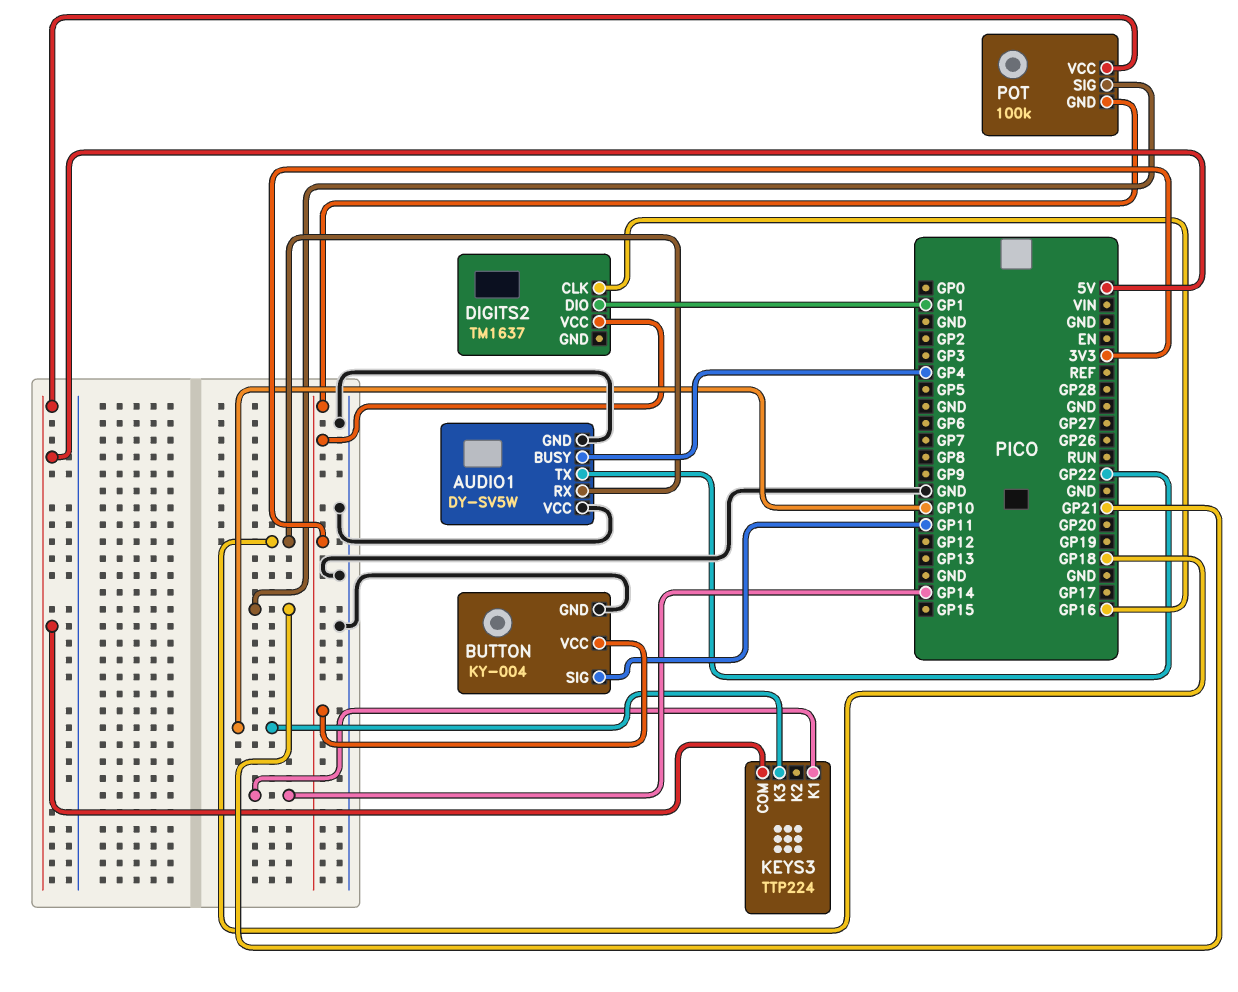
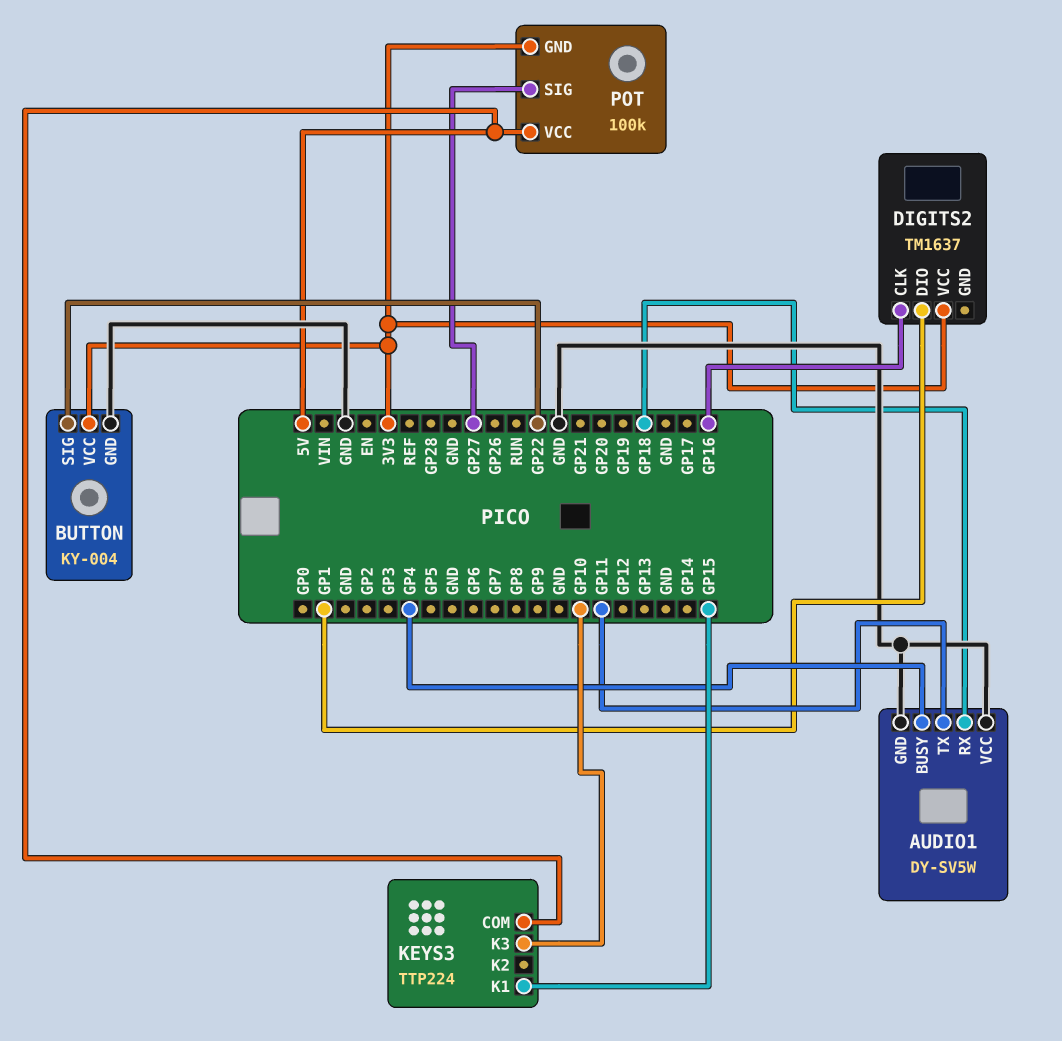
AUDIO1 pin TX: GP22 -> GP11
BUTTON pin SIG: GP11 -> GP22
KEYS3 pin K1: GP14 -> GP15
POT pin SIG: GP21 -> GP27

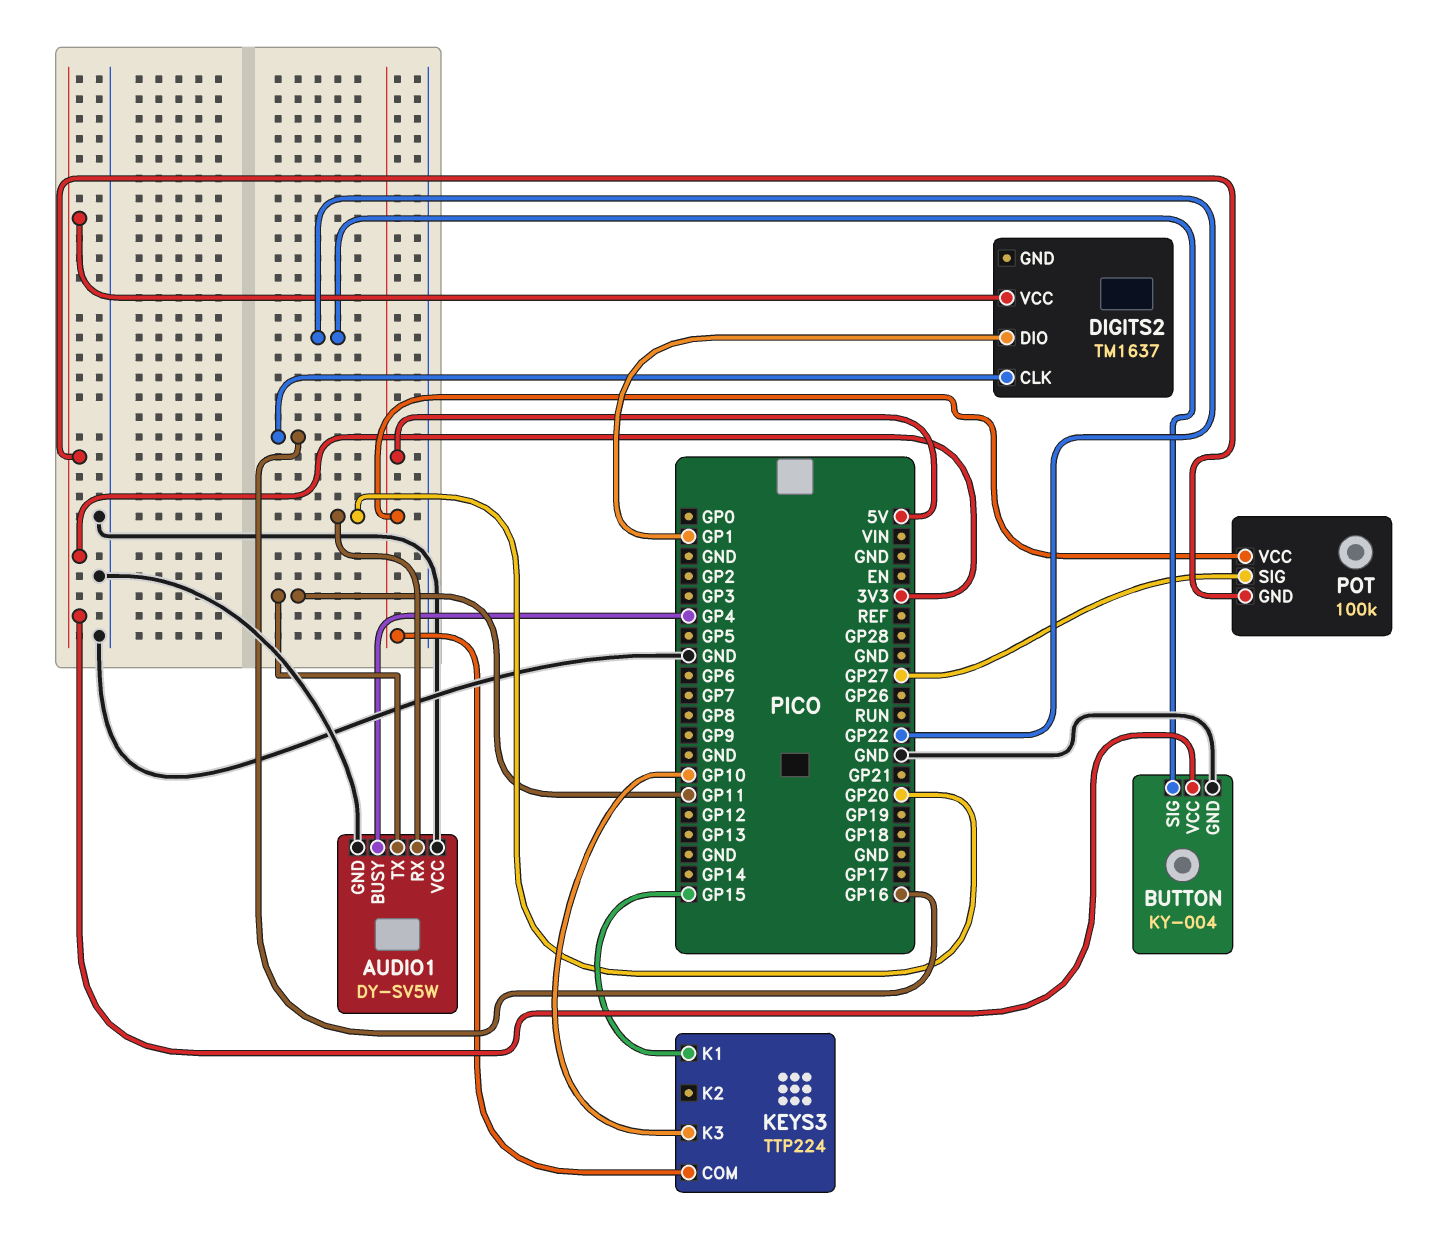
AUDIO1 pin RX: GP18 -> GP20

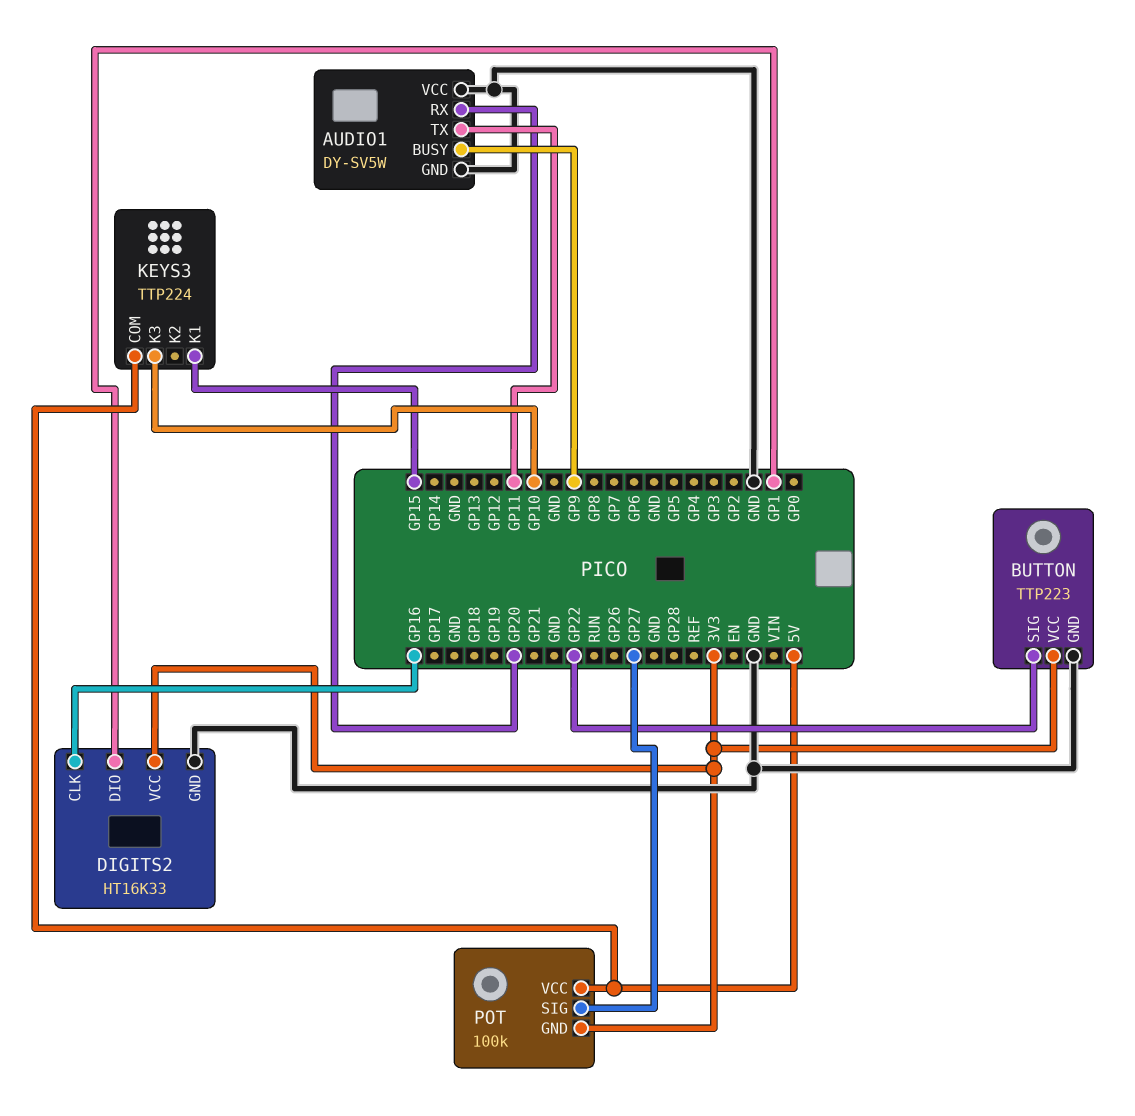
AUDIO1 pin BUSY: GP4 -> GP9
BUTTON: KY-004 -> TTP223
DIGITS2: TM1637 -> HT16K33
DIGITS2 pin GND: none -> GND

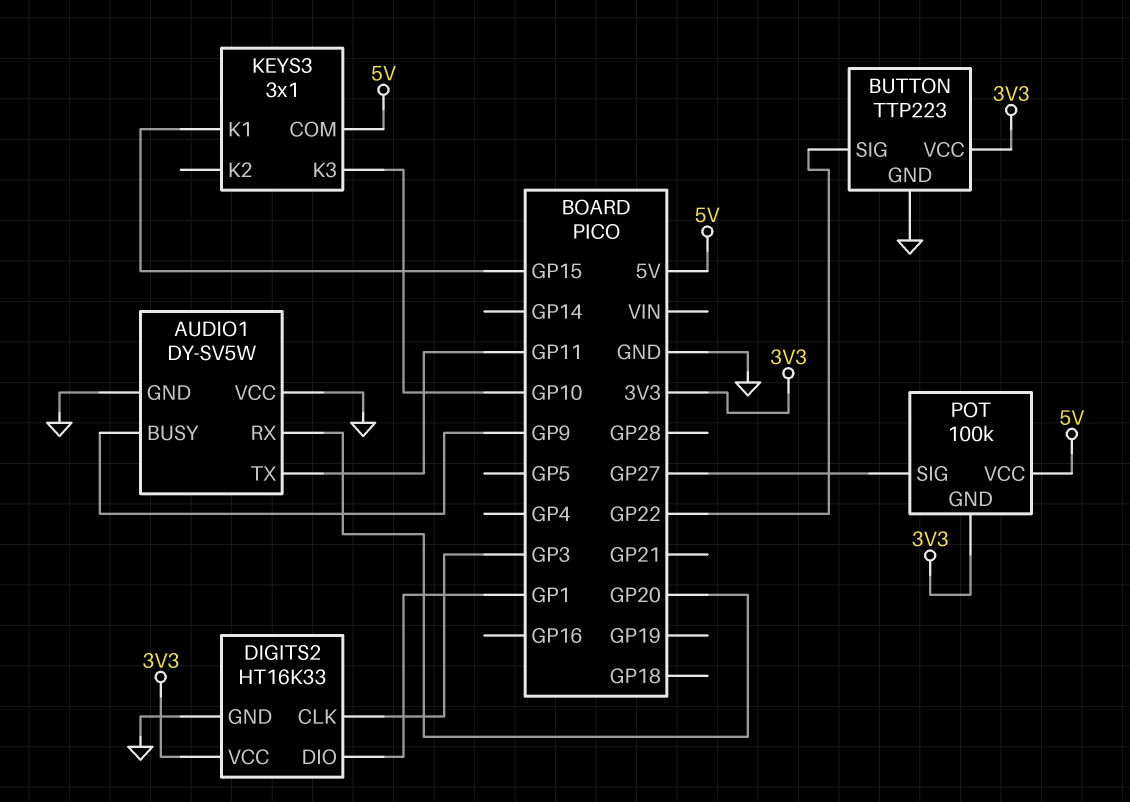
DIGITS2 pin CLK: GP16 -> GP3
KEYS3: TTP224 -> 3x1

